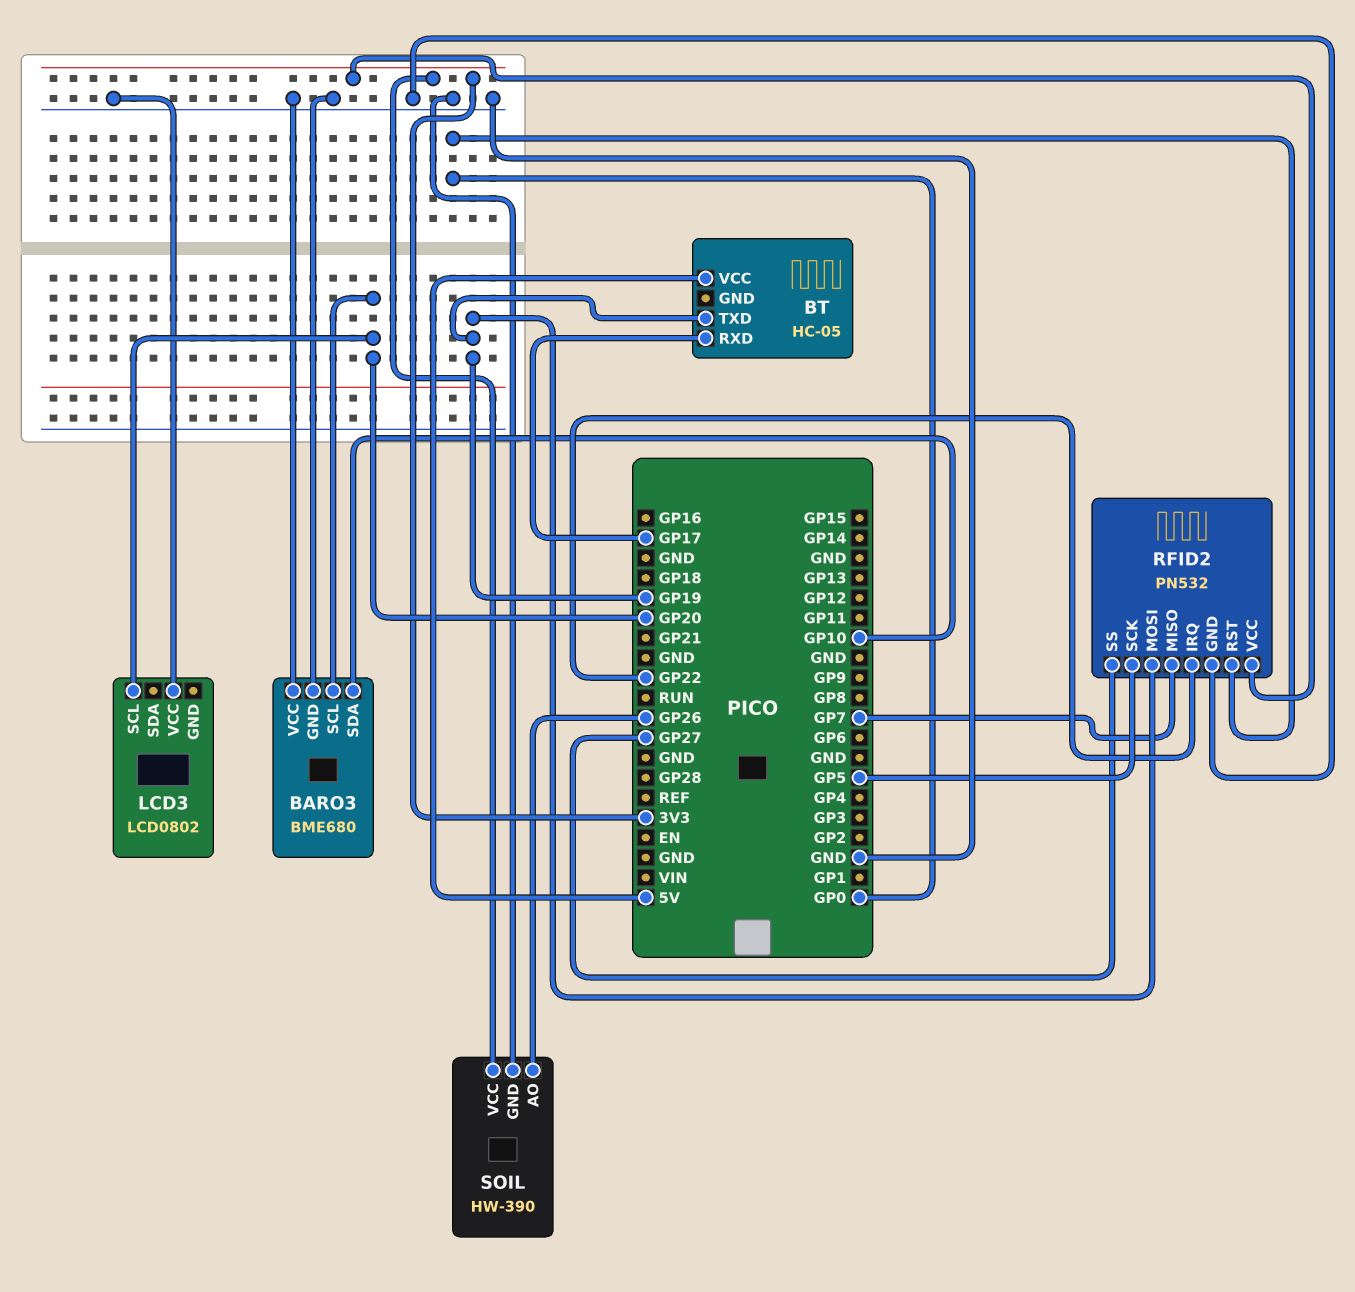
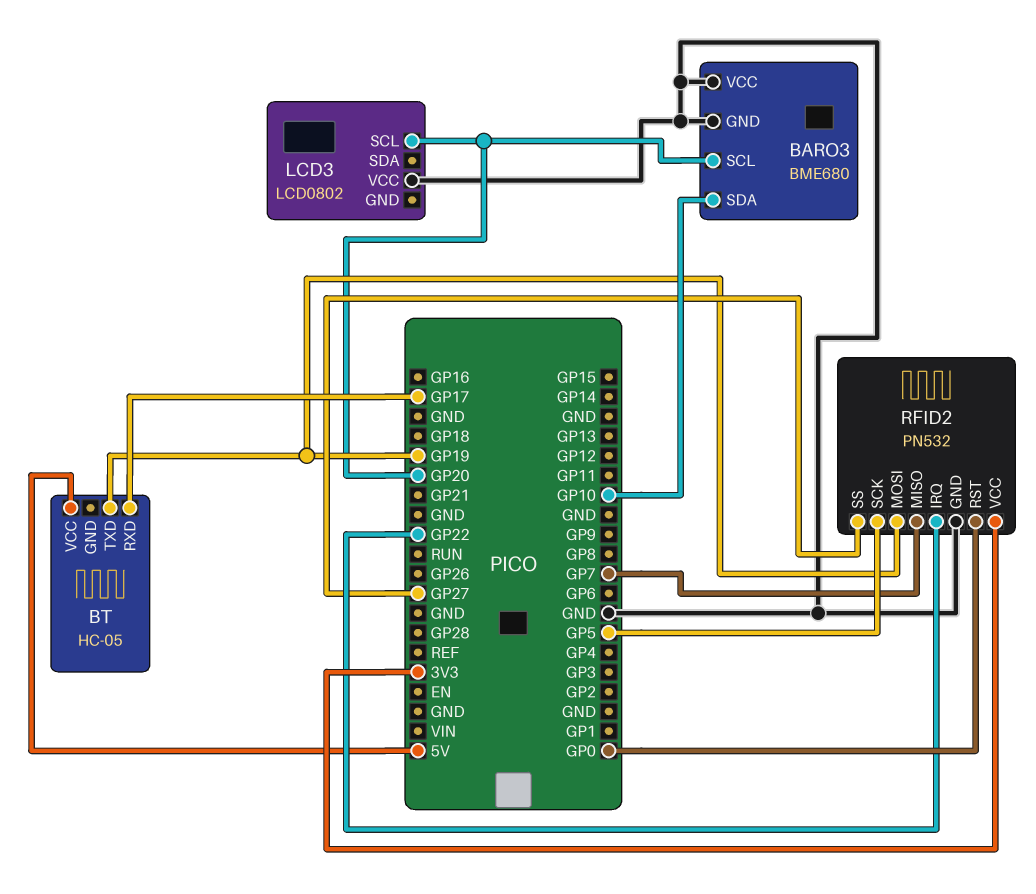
SOIL: HW-390 -> none
SOIL pin AO: GP26 -> none
SOIL pin GND: GND -> none
SOIL pin VCC: 3V3 -> none

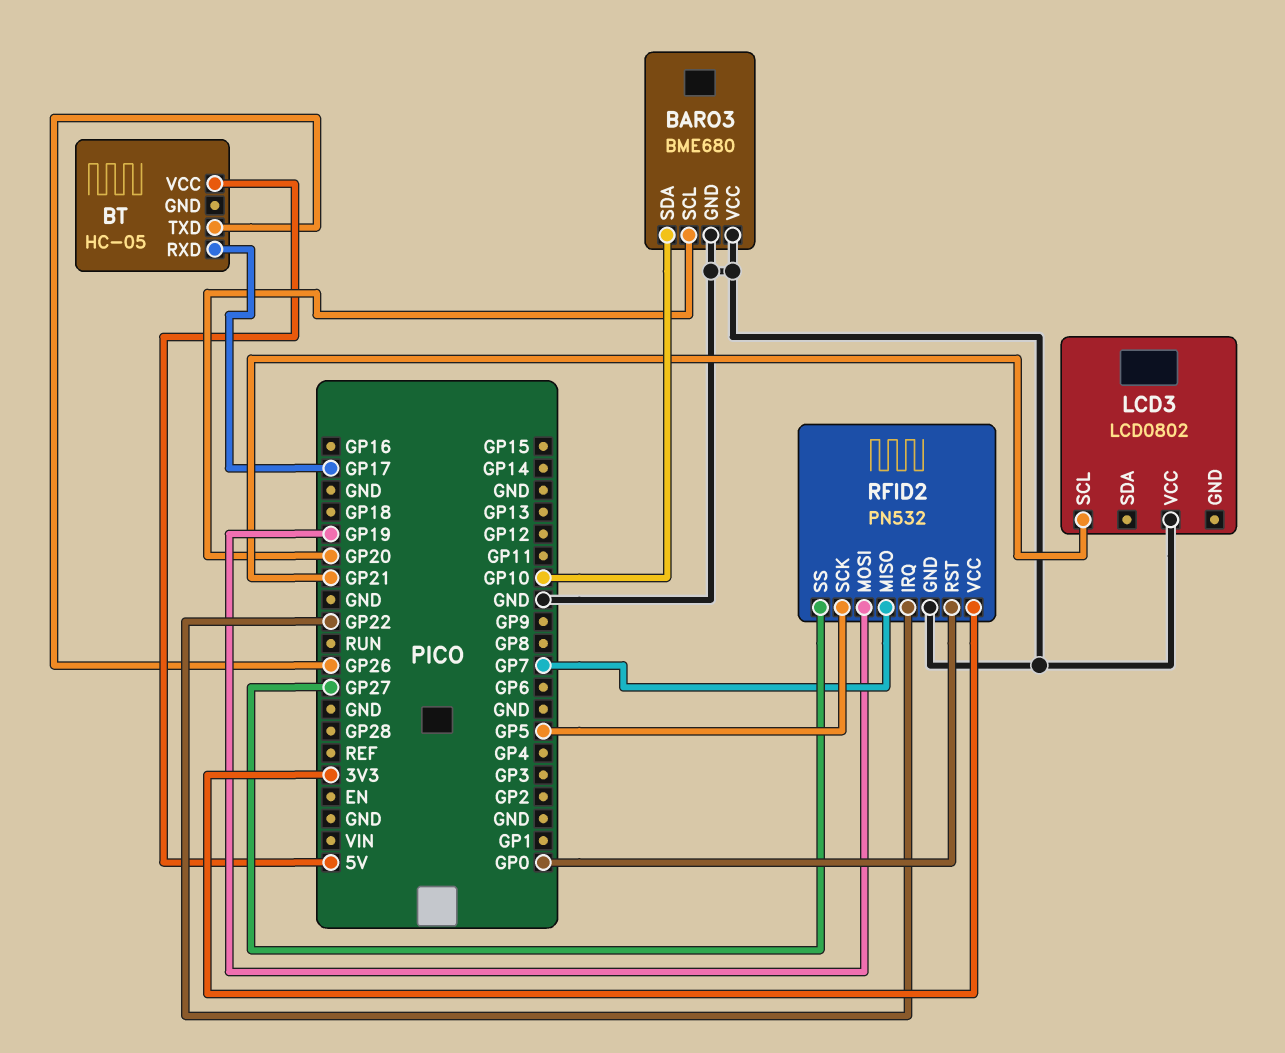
BT pin TXD: GP19 -> GP26
LCD3 pin SCL: GP20 -> GP21

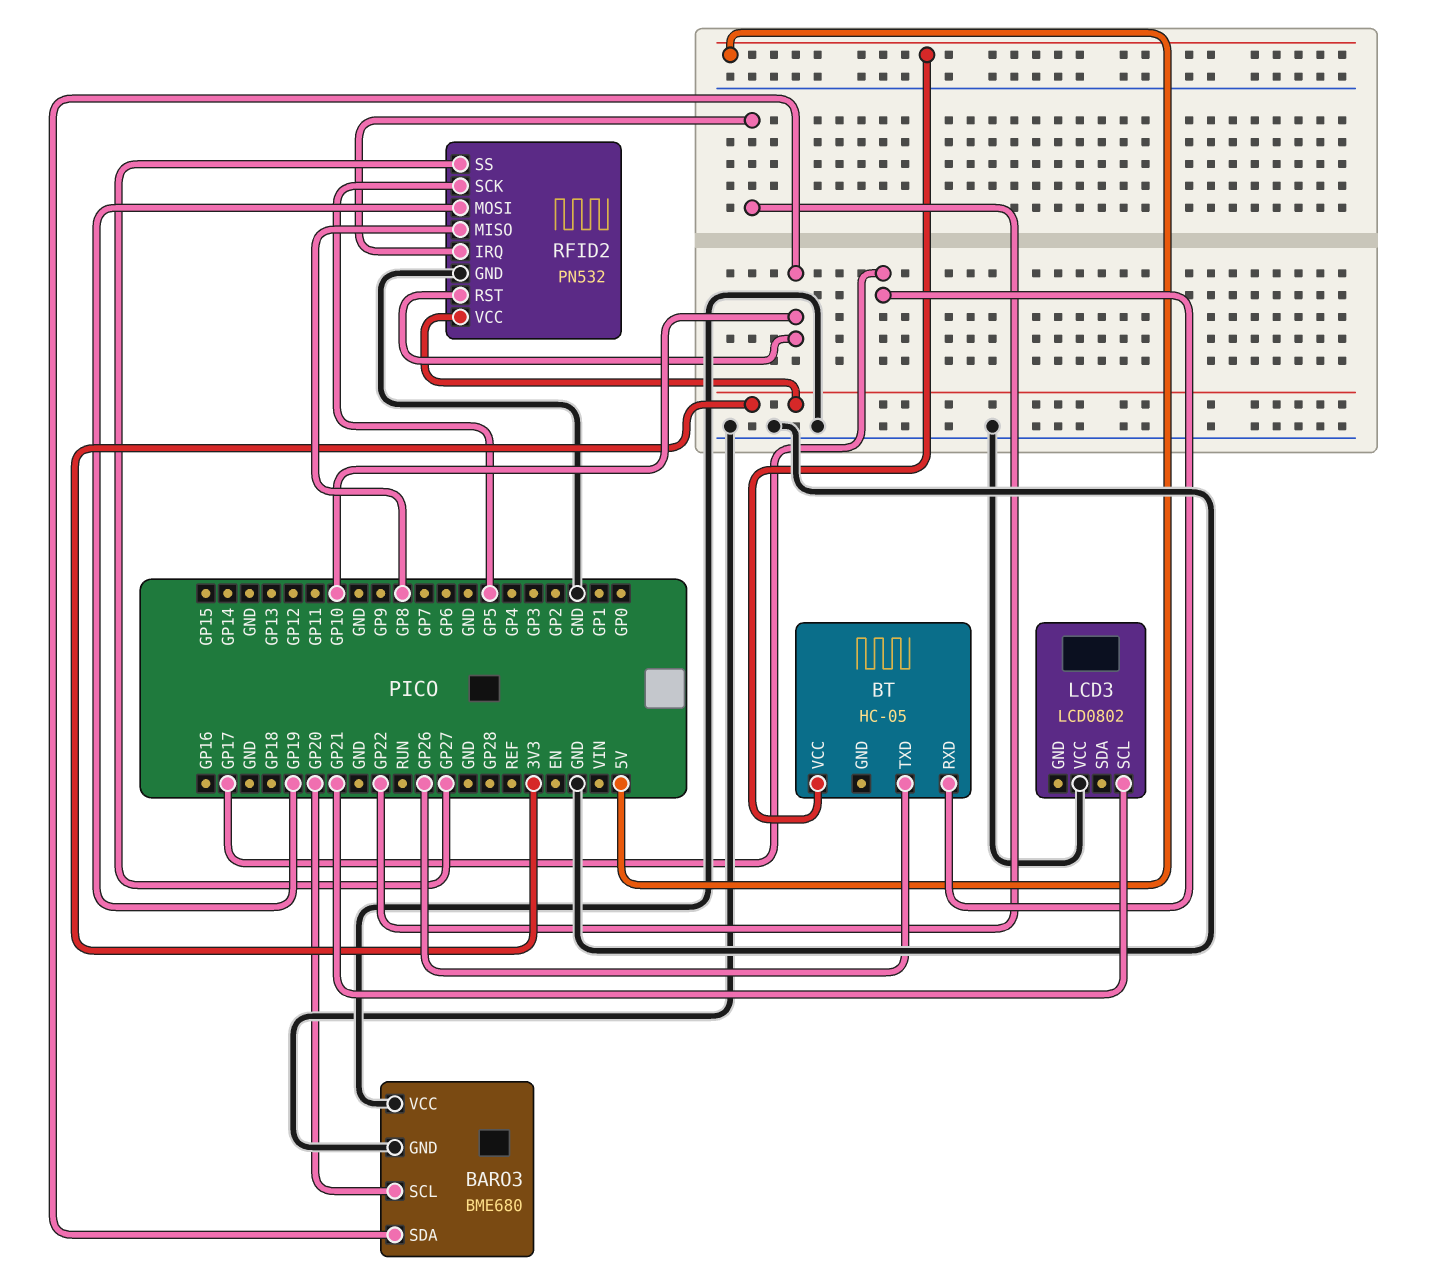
RFID2 pin MISO: GP7 -> GP8
RFID2 pin RST: GP0 -> GP10

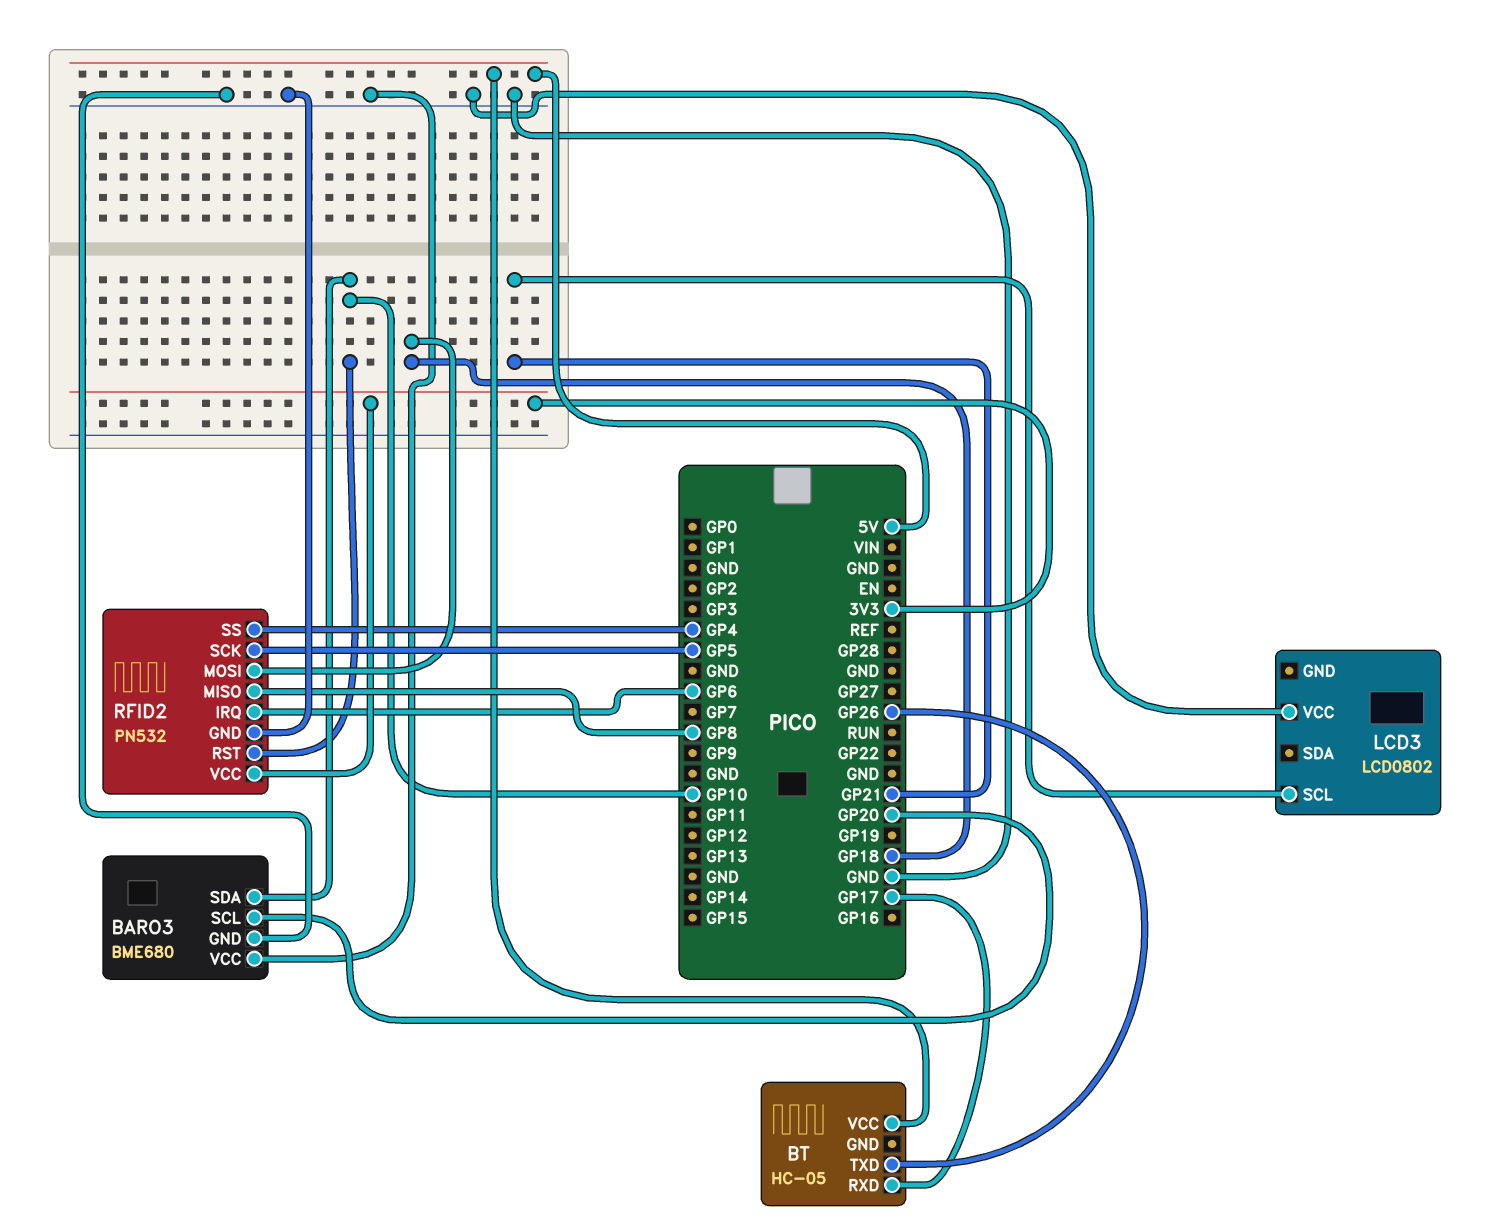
RFID2 pin IRQ: GP22 -> GP6
RFID2 pin MOSI: GP19 -> GP18
RFID2 pin SS: GP27 -> GP4

